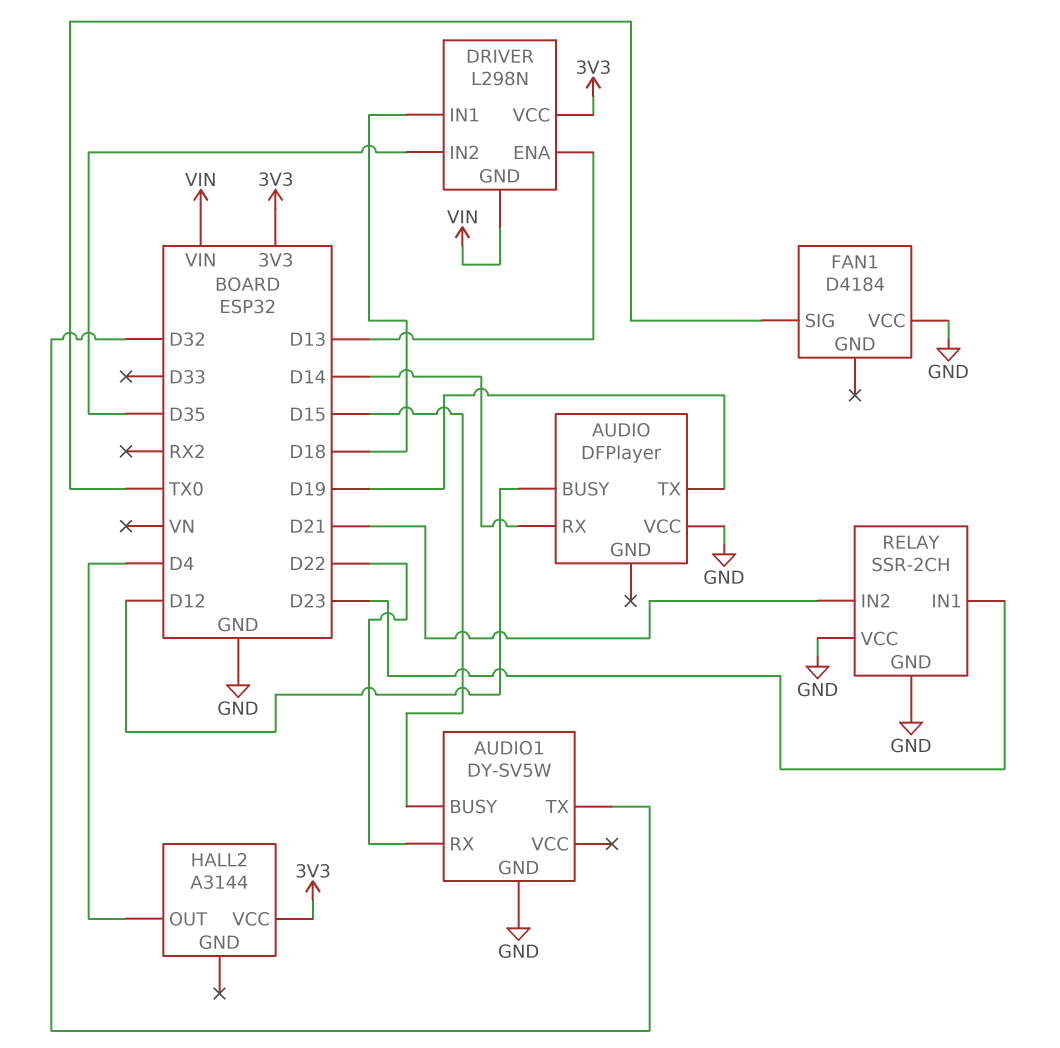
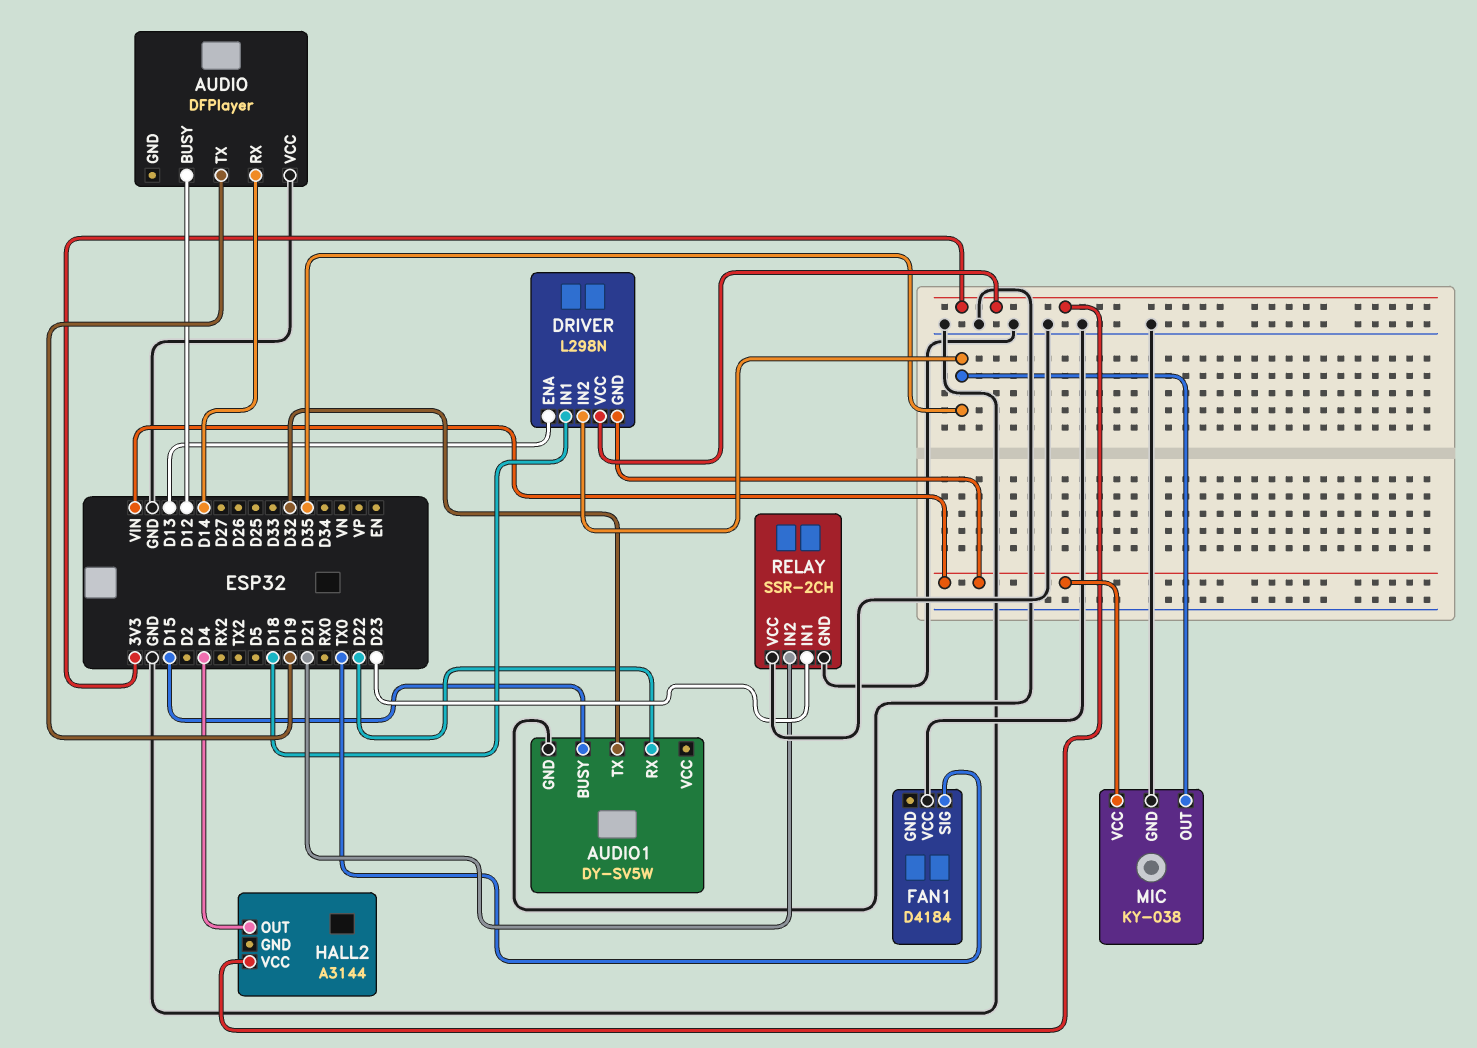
MIC: none -> KY-038
MIC pin GND: none -> GND
MIC pin OUT: none -> D35
MIC pin VCC: none -> VIN

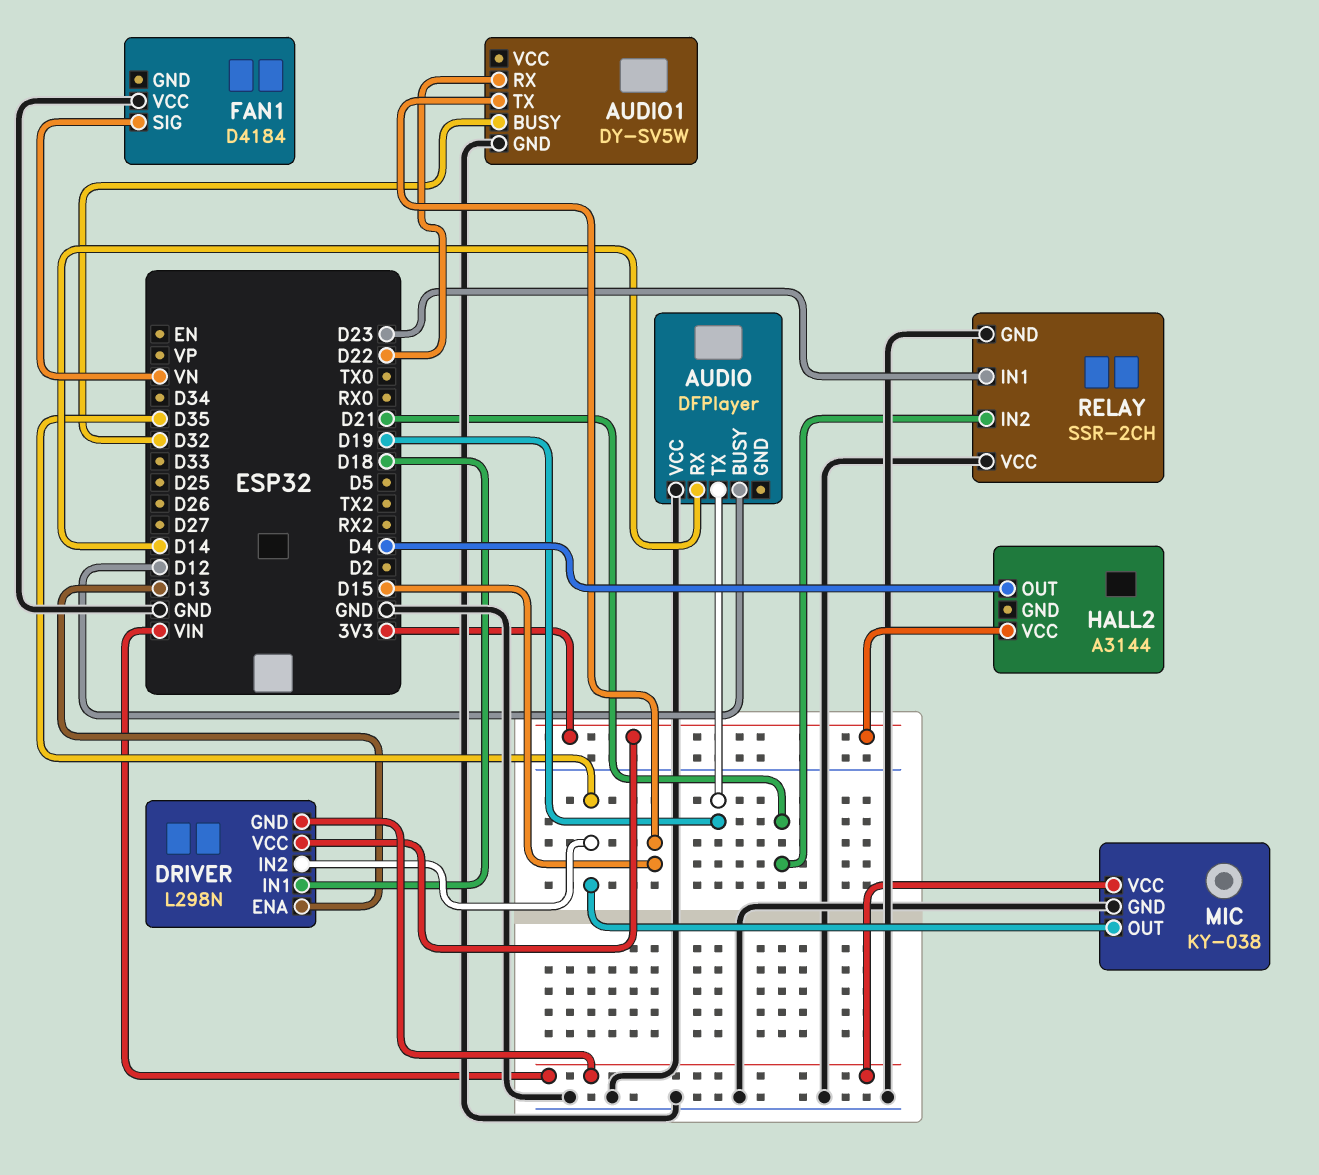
AUDIO1 pin BUSY: D15 -> D32
AUDIO1 pin TX: D32 -> D15
FAN1 pin SIG: TX0 -> VN

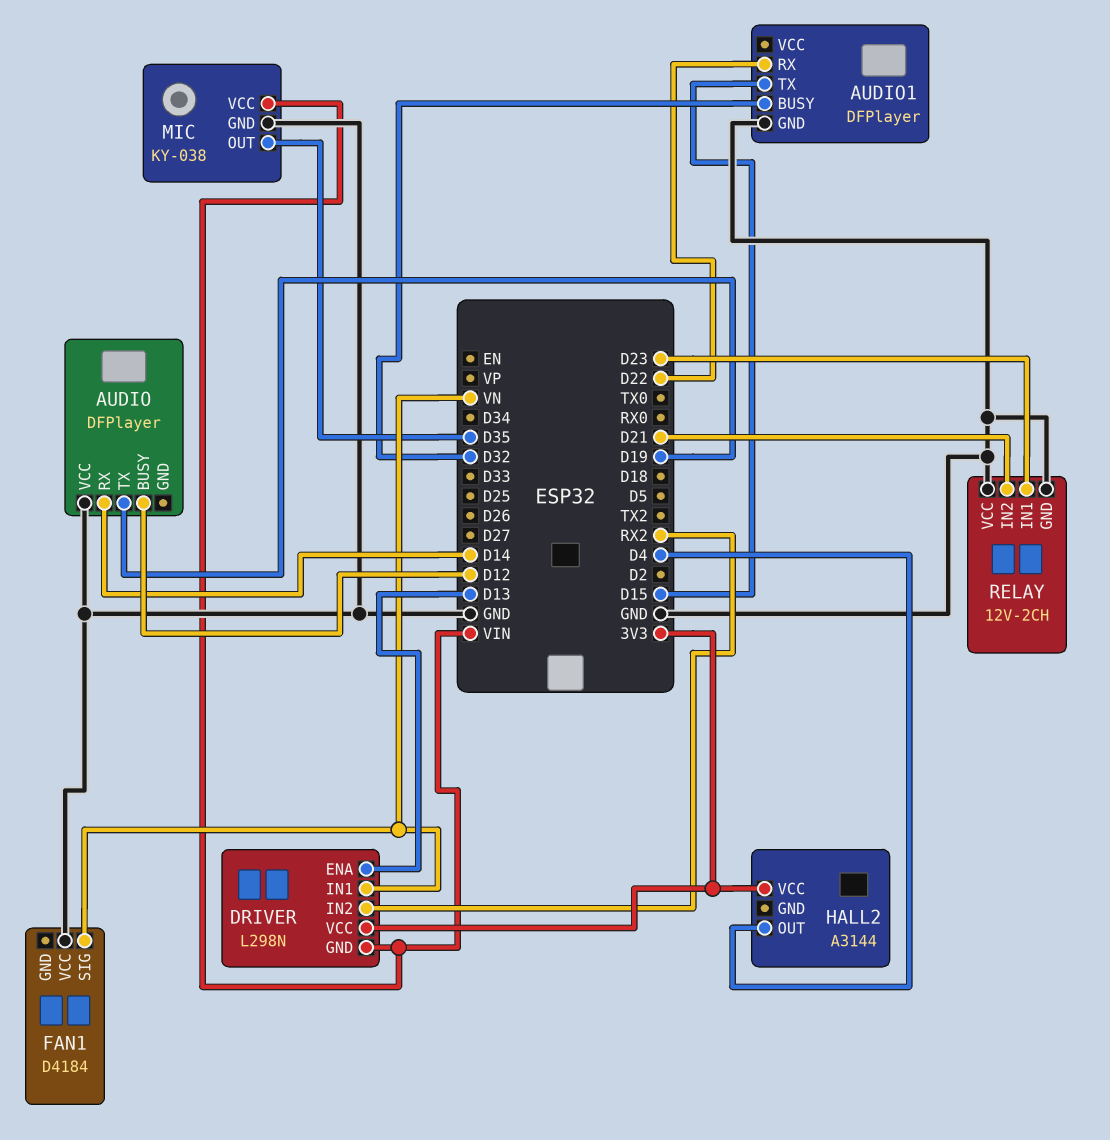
AUDIO1: DY-SV5W -> DFPlayer
DRIVER pin IN1: D18 -> VN
DRIVER pin IN2: D35 -> RX2
RELAY: SSR-2CH -> 12V-2CH

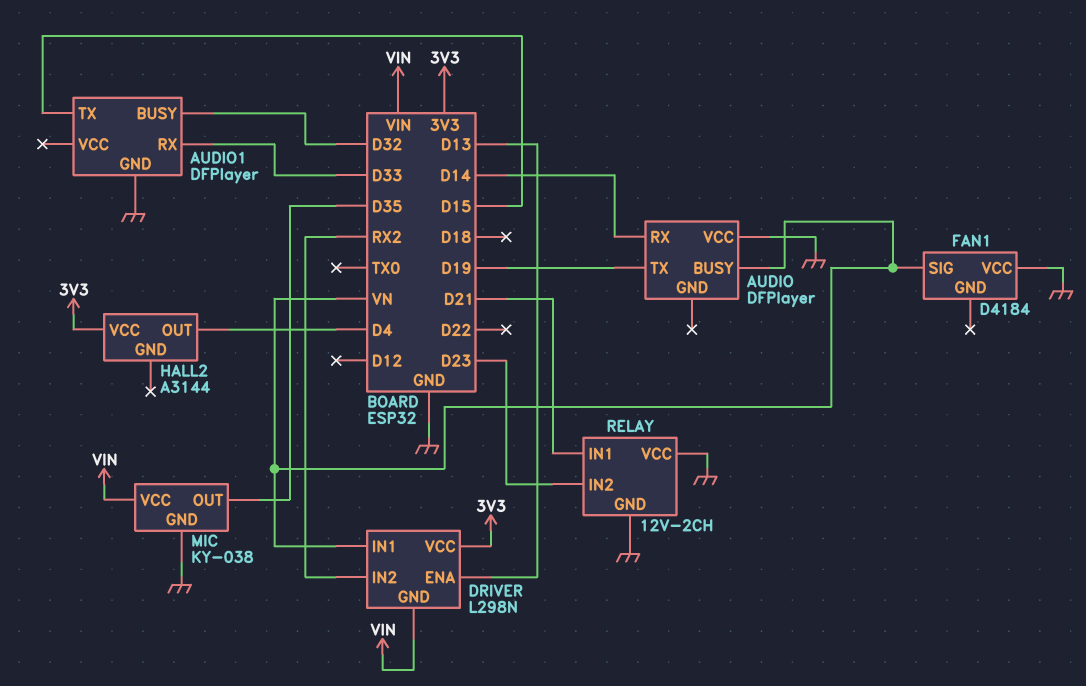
AUDIO pin BUSY: D12 -> VN
AUDIO1 pin RX: D22 -> D33
RELAY pin IN1: D23 -> D21
RELAY pin IN2: D21 -> D23

